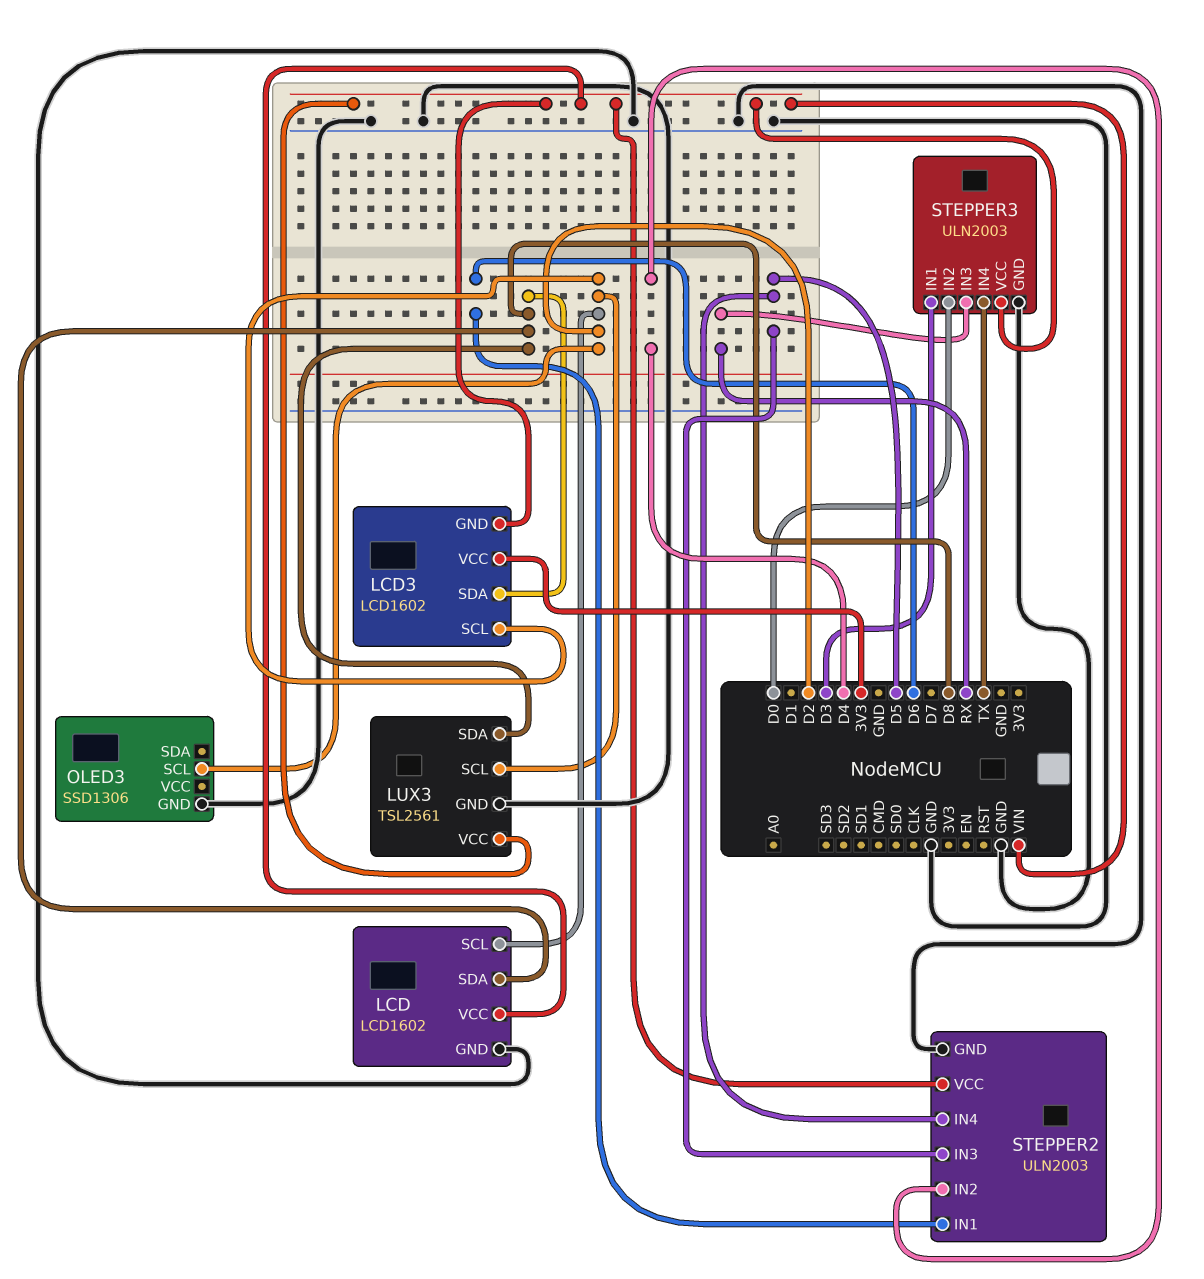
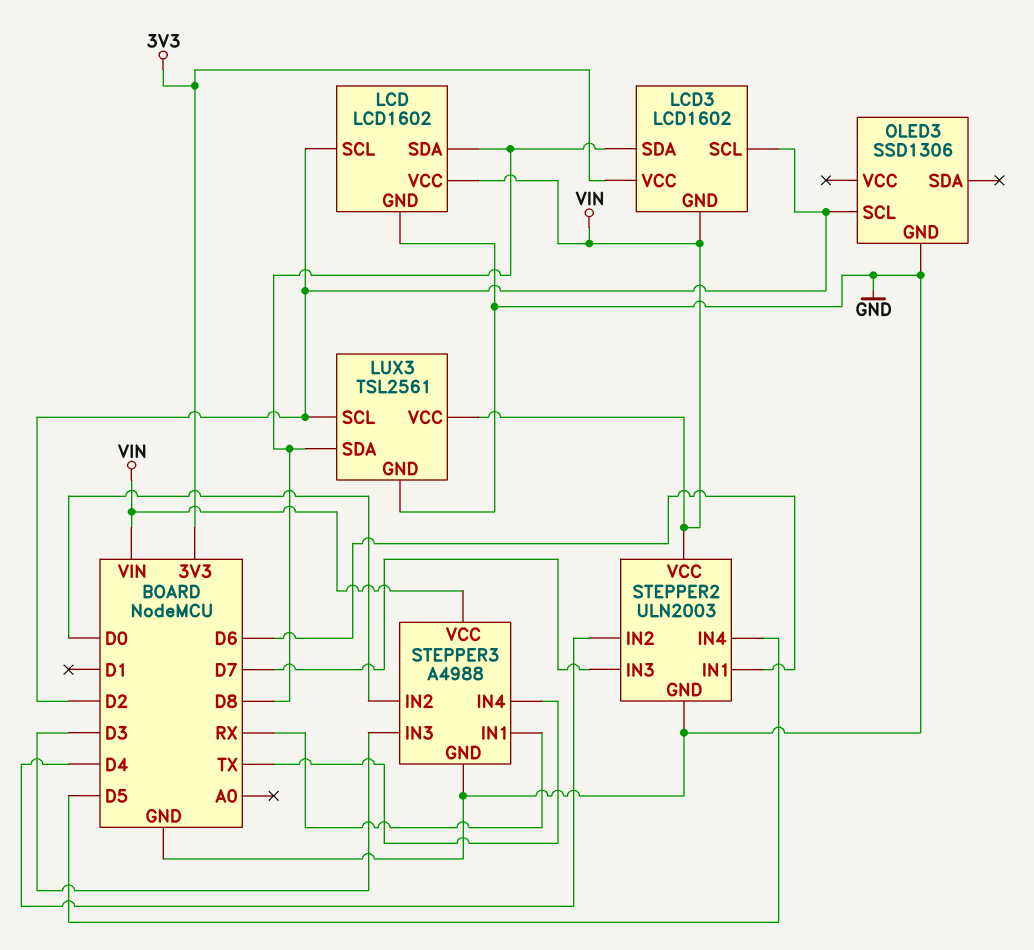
STEPPER2 pin IN3: D5 -> D7
STEPPER3: ULN2003 -> A4988
STEPPER3 pin IN1: D3 -> RX
STEPPER3 pin IN3: RX -> D3

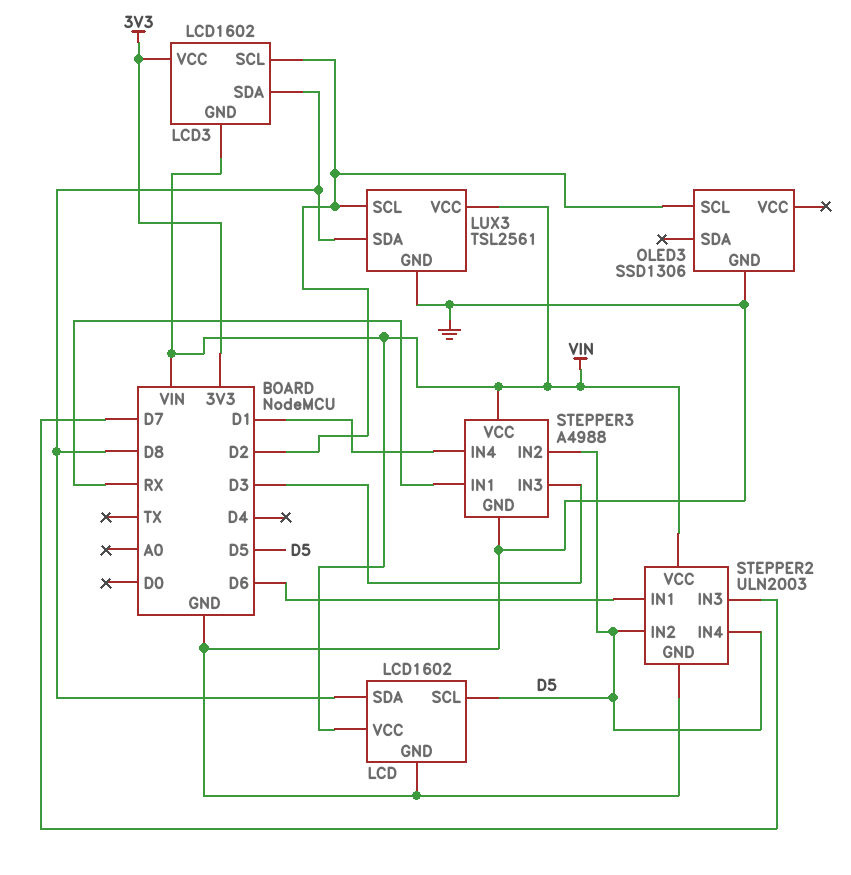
LCD pin SCL: D2 -> D5
STEPPER2 pin IN2: D4 -> D5
STEPPER3 pin IN2: D0 -> D5
STEPPER3 pin IN4: TX -> D1

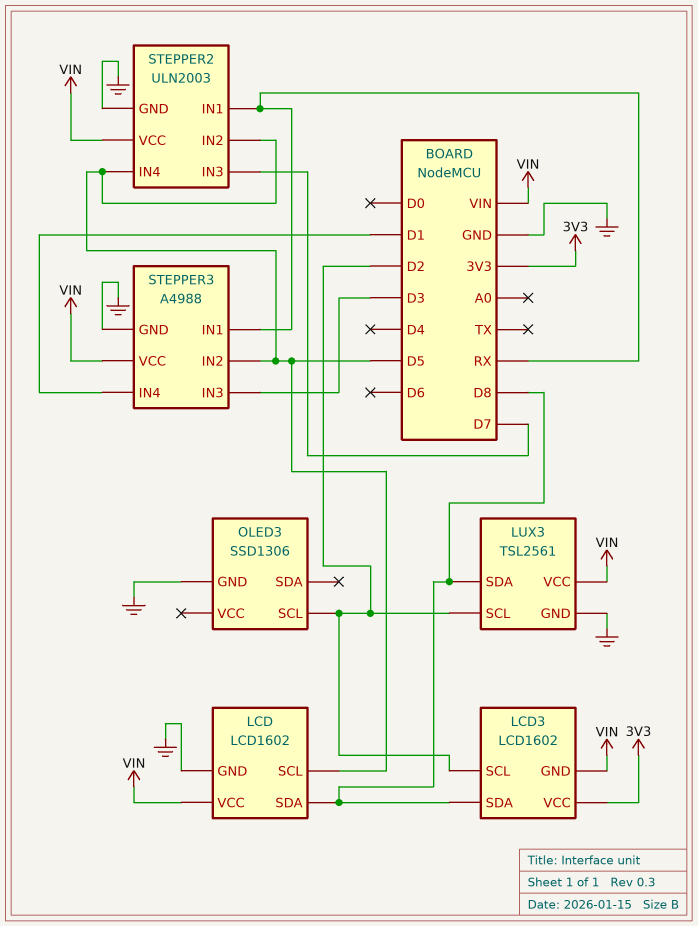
STEPPER2 pin IN1: D6 -> RX

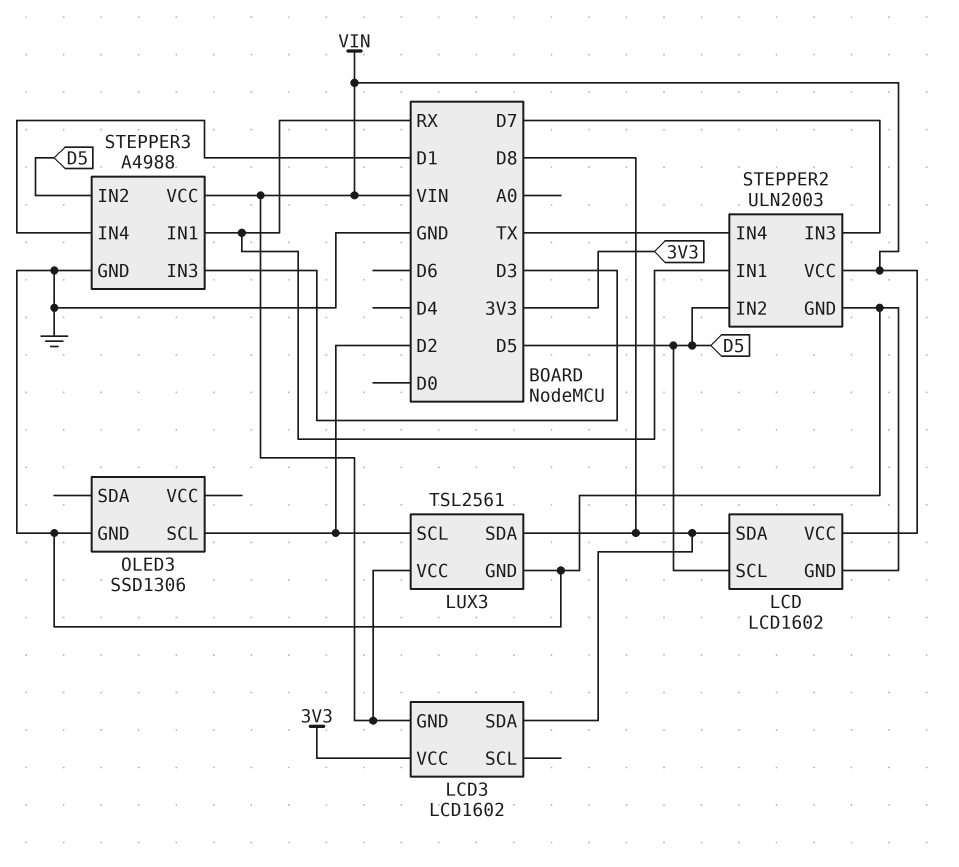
LCD3 pin SCL: D2 -> none
STEPPER2 pin IN4: D5 -> TX

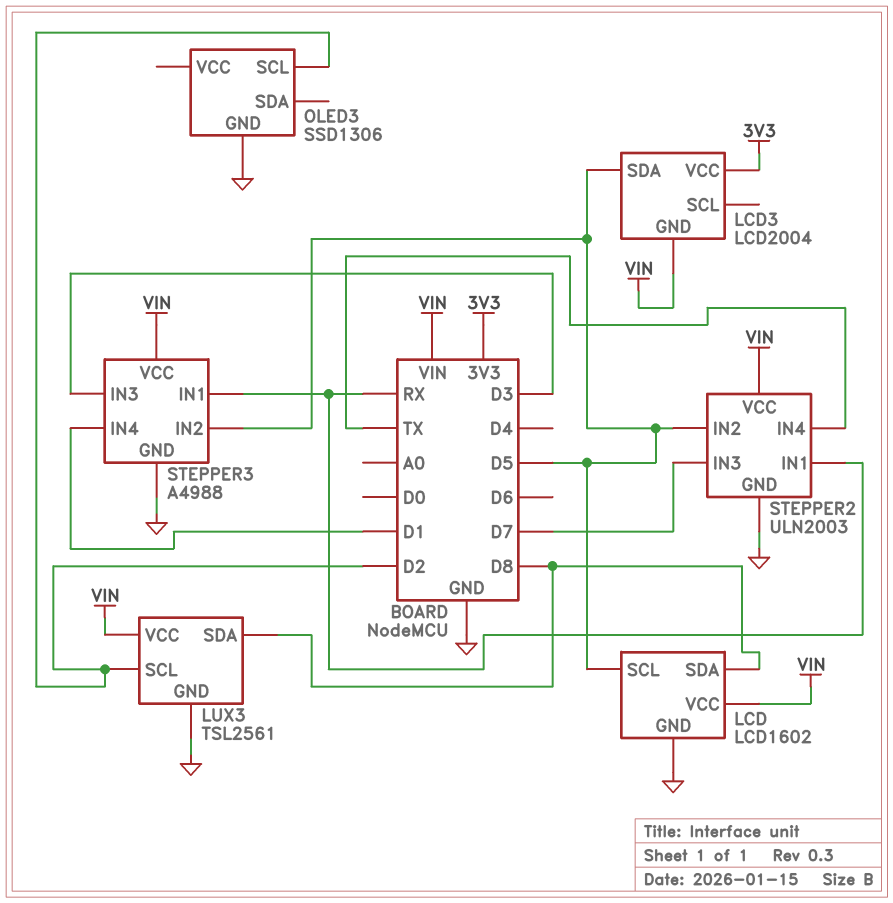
LCD3: LCD1602 -> LCD2004
LCD3 pin SDA: D8 -> D5

